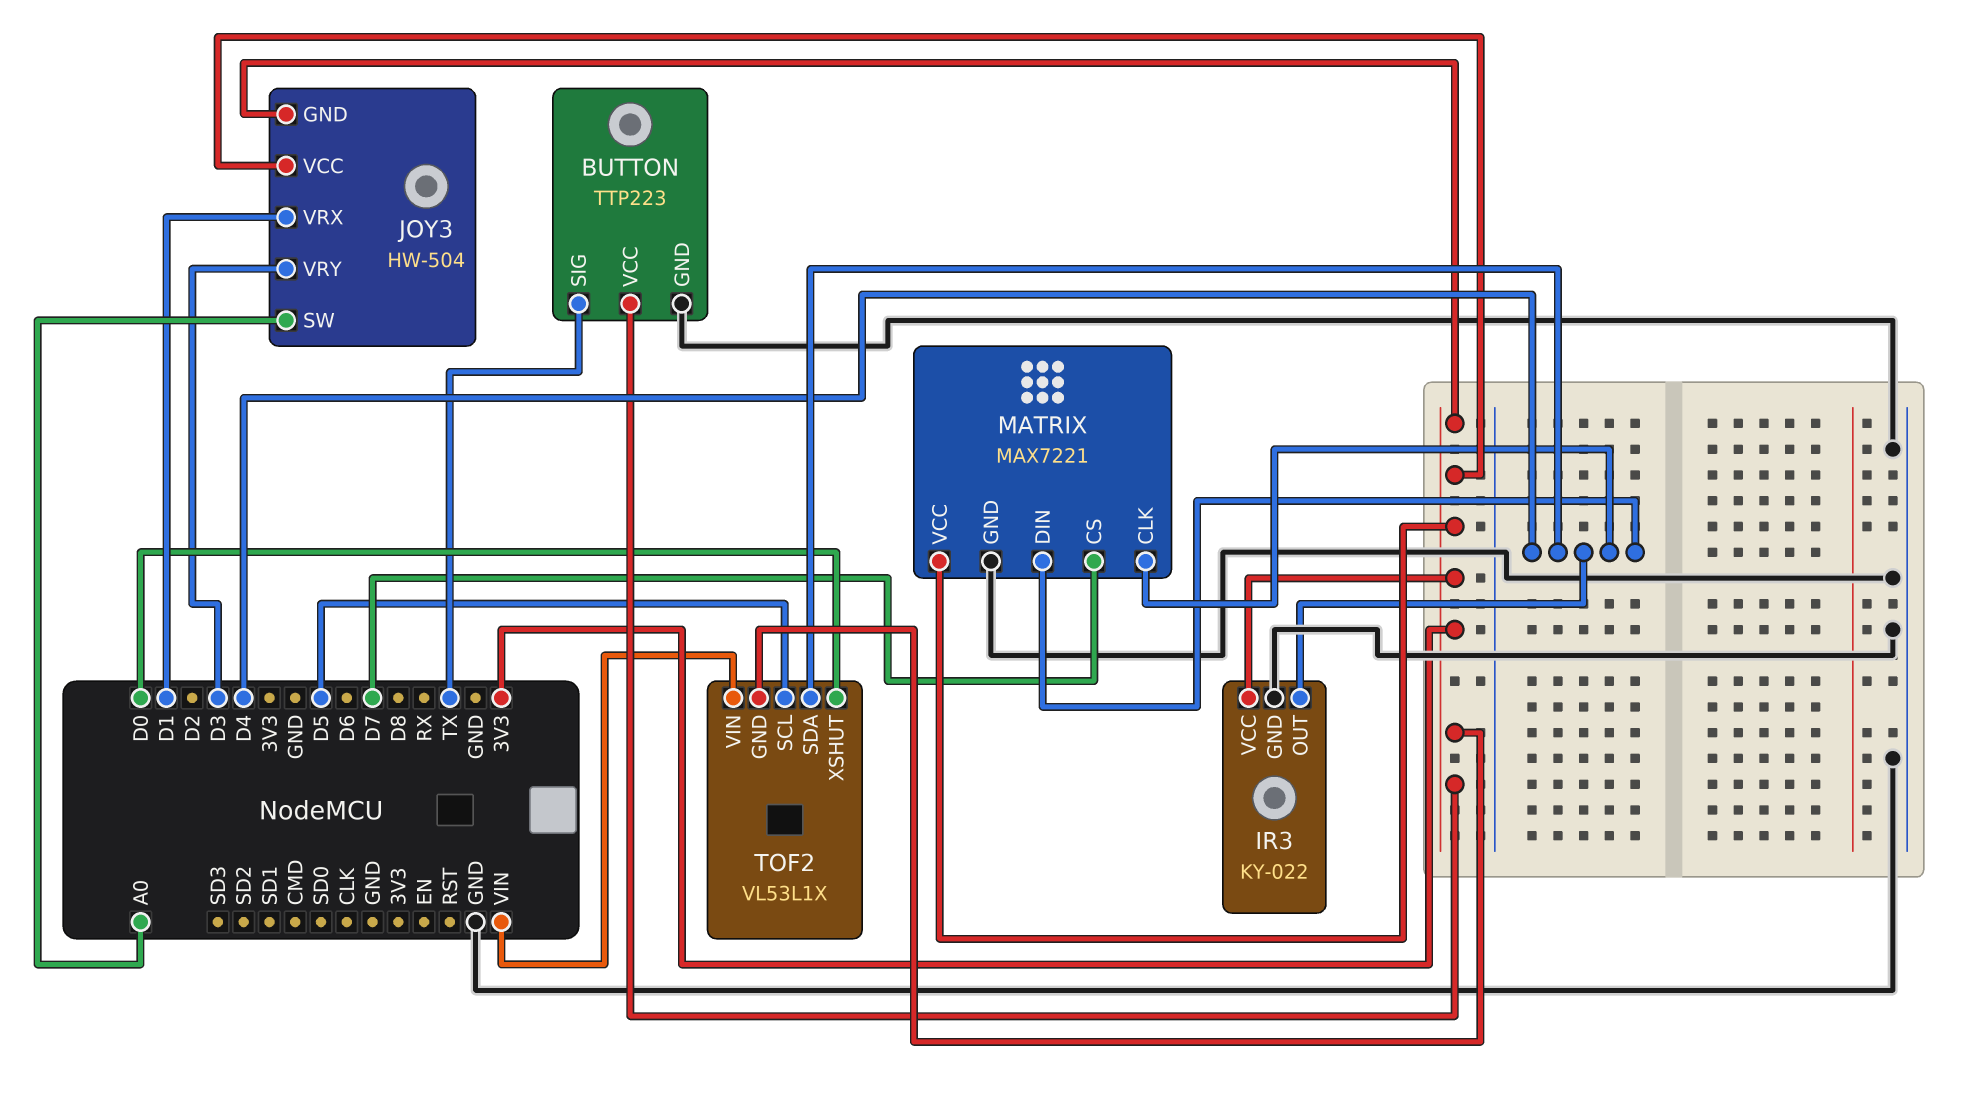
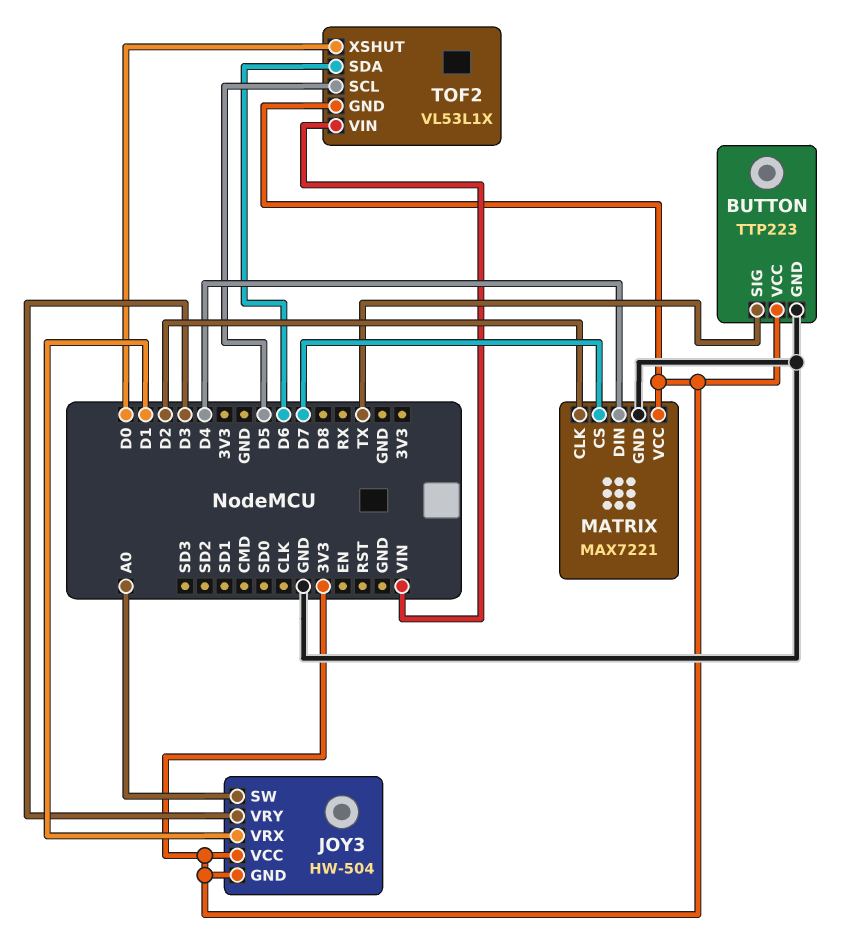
IR3: KY-022 -> none
IR3 pin GND: GND -> none
IR3 pin OUT: D4 -> none
IR3 pin VCC: 3V3 -> none
MATRIX pin CLK: D4 -> D2
TOF2 pin SDA: D4 -> D6

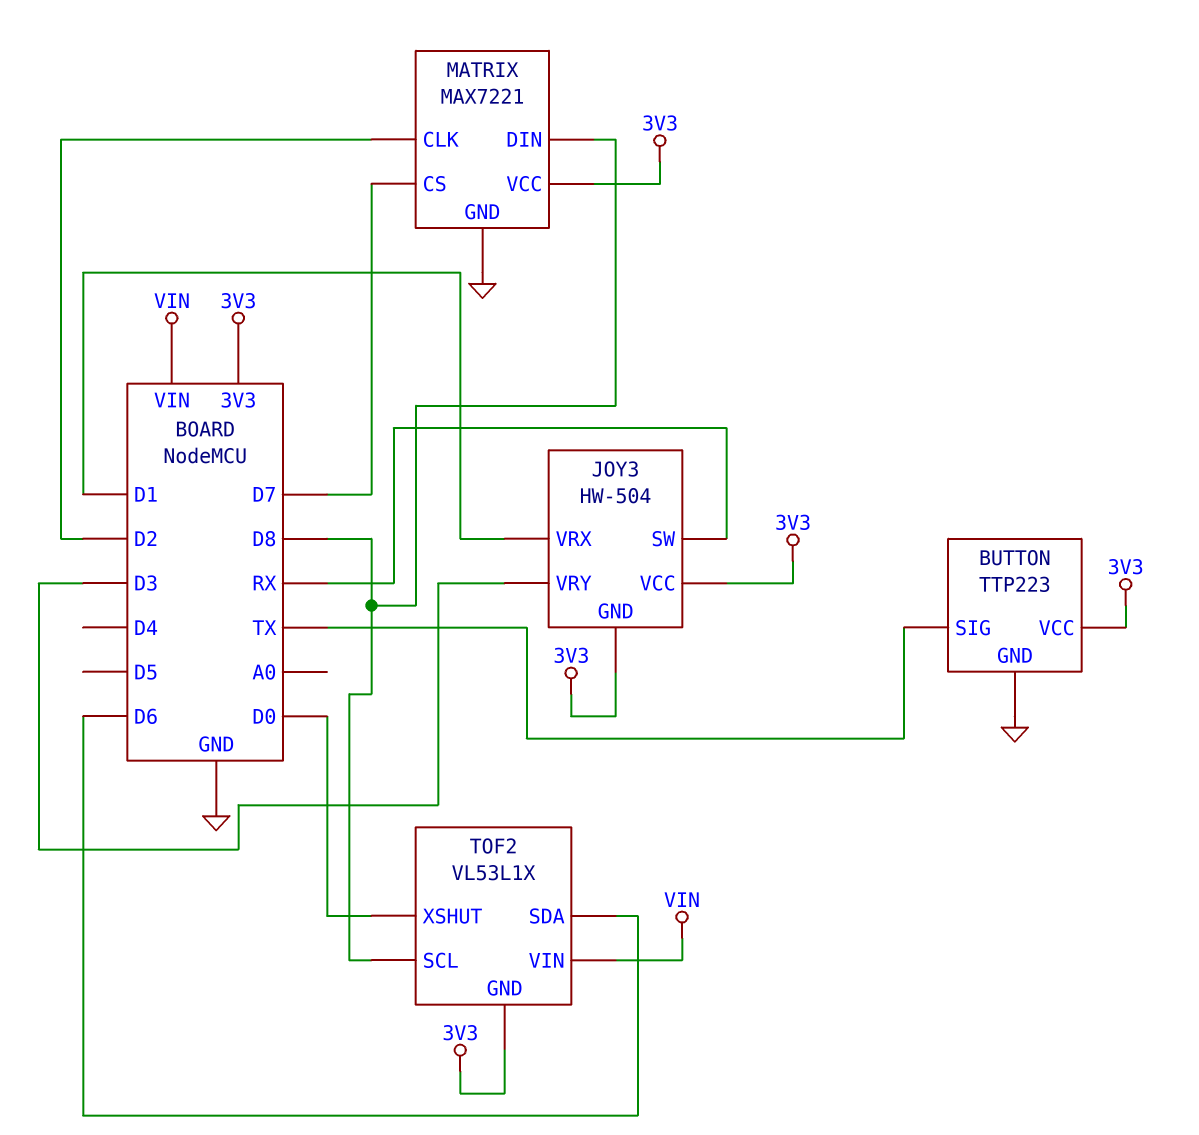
JOY3 pin SW: A0 -> RX
MATRIX pin DIN: D4 -> D8
TOF2 pin SCL: D5 -> D8

